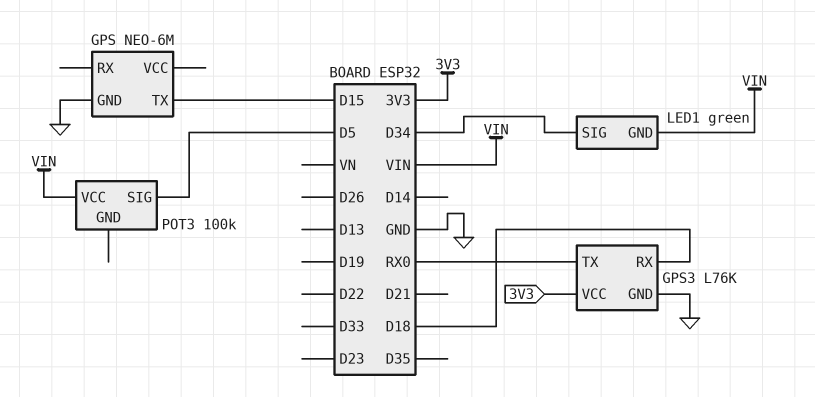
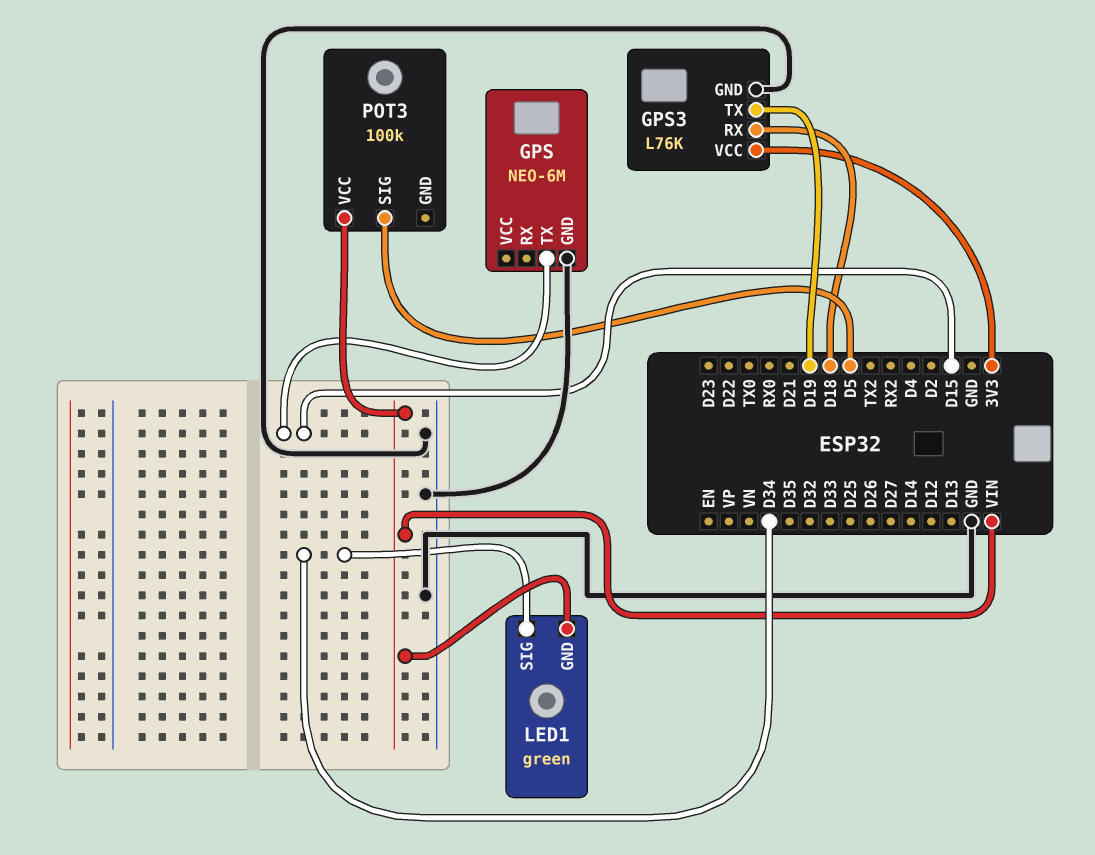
GPS3 pin TX: RX0 -> D19

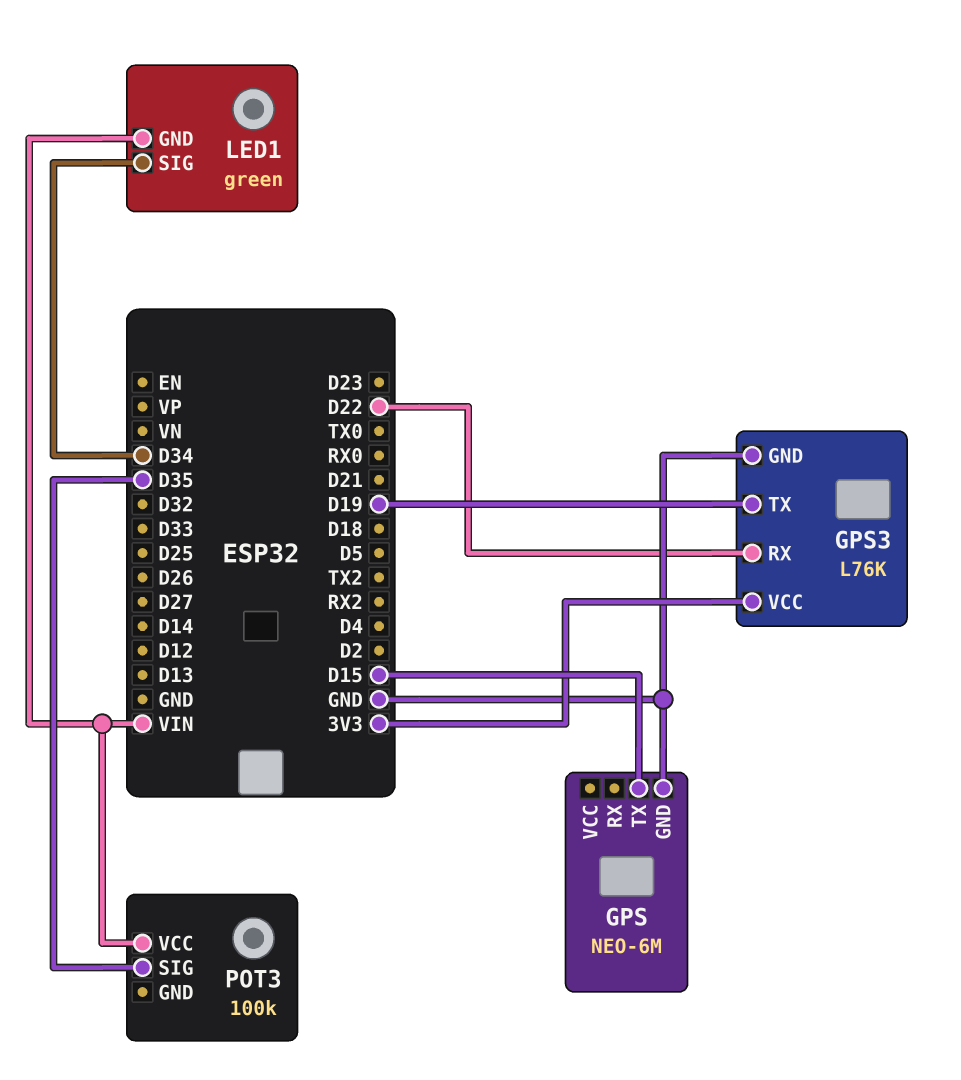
GPS3 pin RX: D18 -> D22
POT3 pin SIG: D5 -> D35

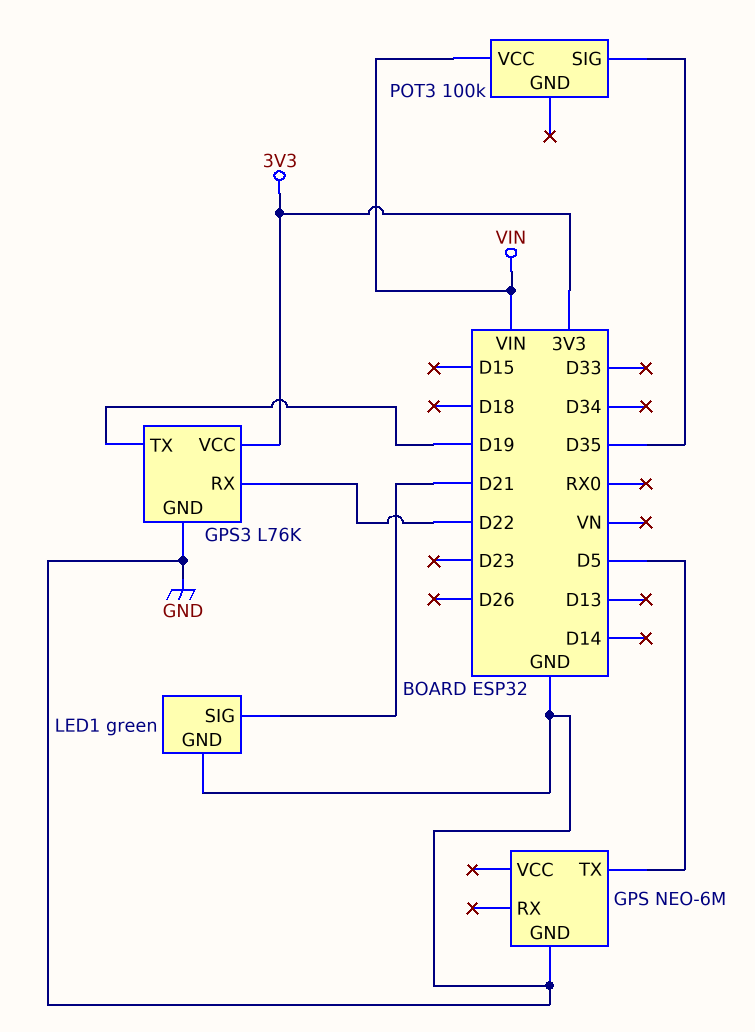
GPS pin TX: D15 -> D5
LED1 pin GND: VIN -> GND
LED1 pin SIG: D34 -> D21

